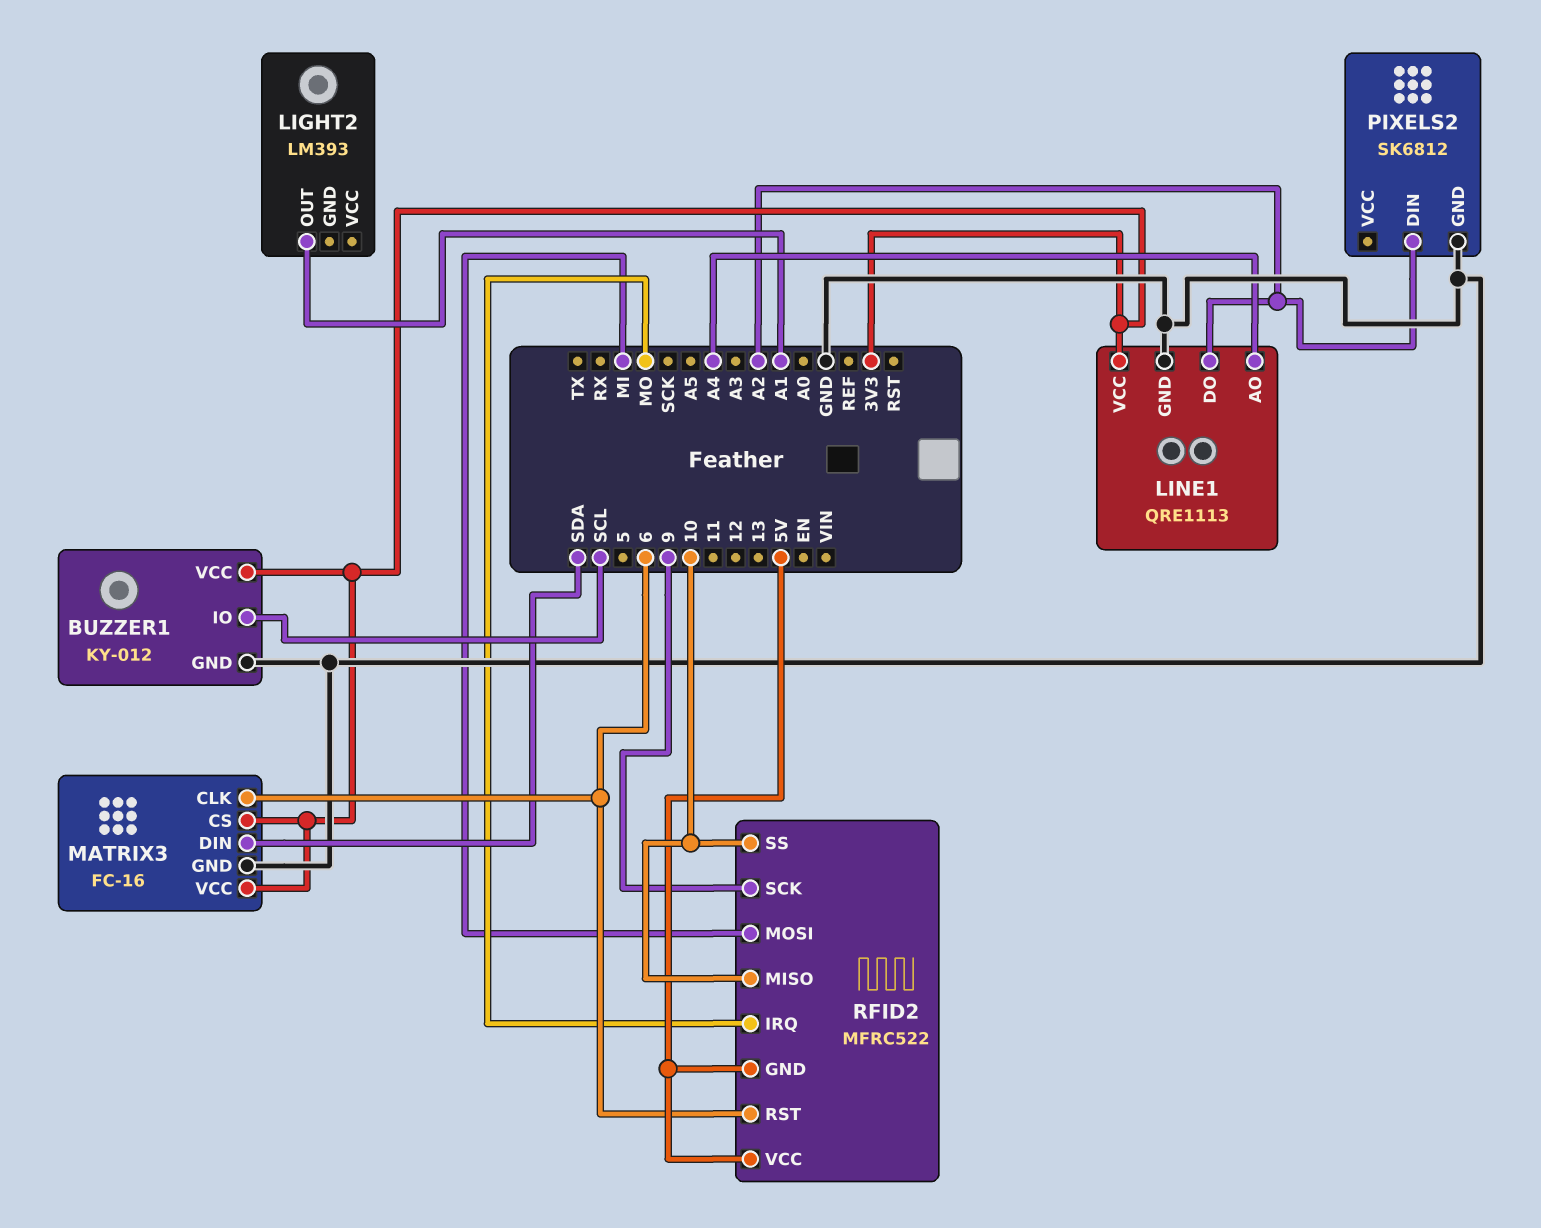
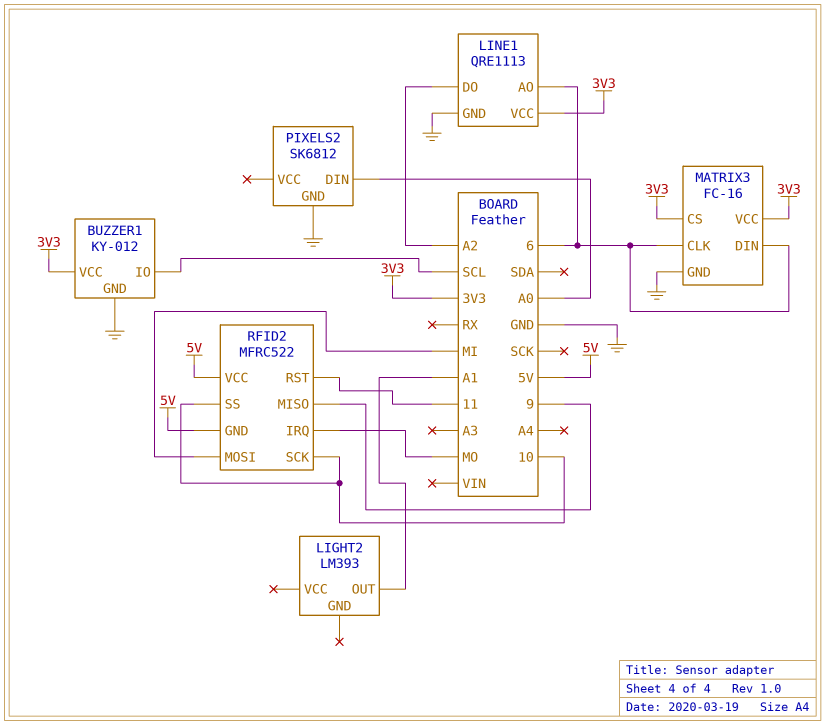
LINE1 pin AO: A4 -> 6
MATRIX3 pin DIN: SDA -> 6
PIXELS2 pin DIN: A2 -> A0
RFID2 pin MISO: 10 -> 9
RFID2 pin RST: 6 -> 11
RFID2 pin SCK: 9 -> 10

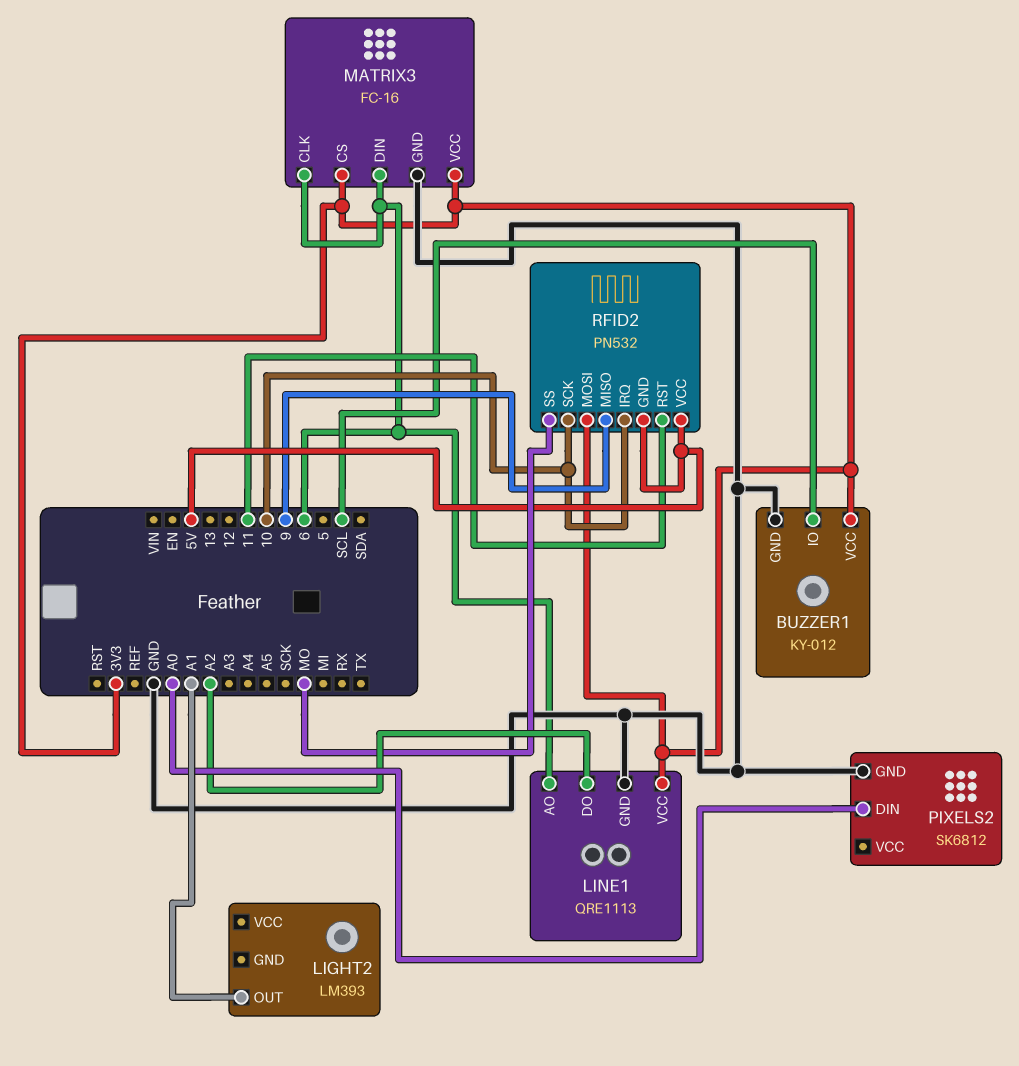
RFID2: MFRC522 -> PN532
RFID2 pin IRQ: MO -> 10
RFID2 pin MOSI: MI -> 3V3
RFID2 pin SS: 10 -> MO

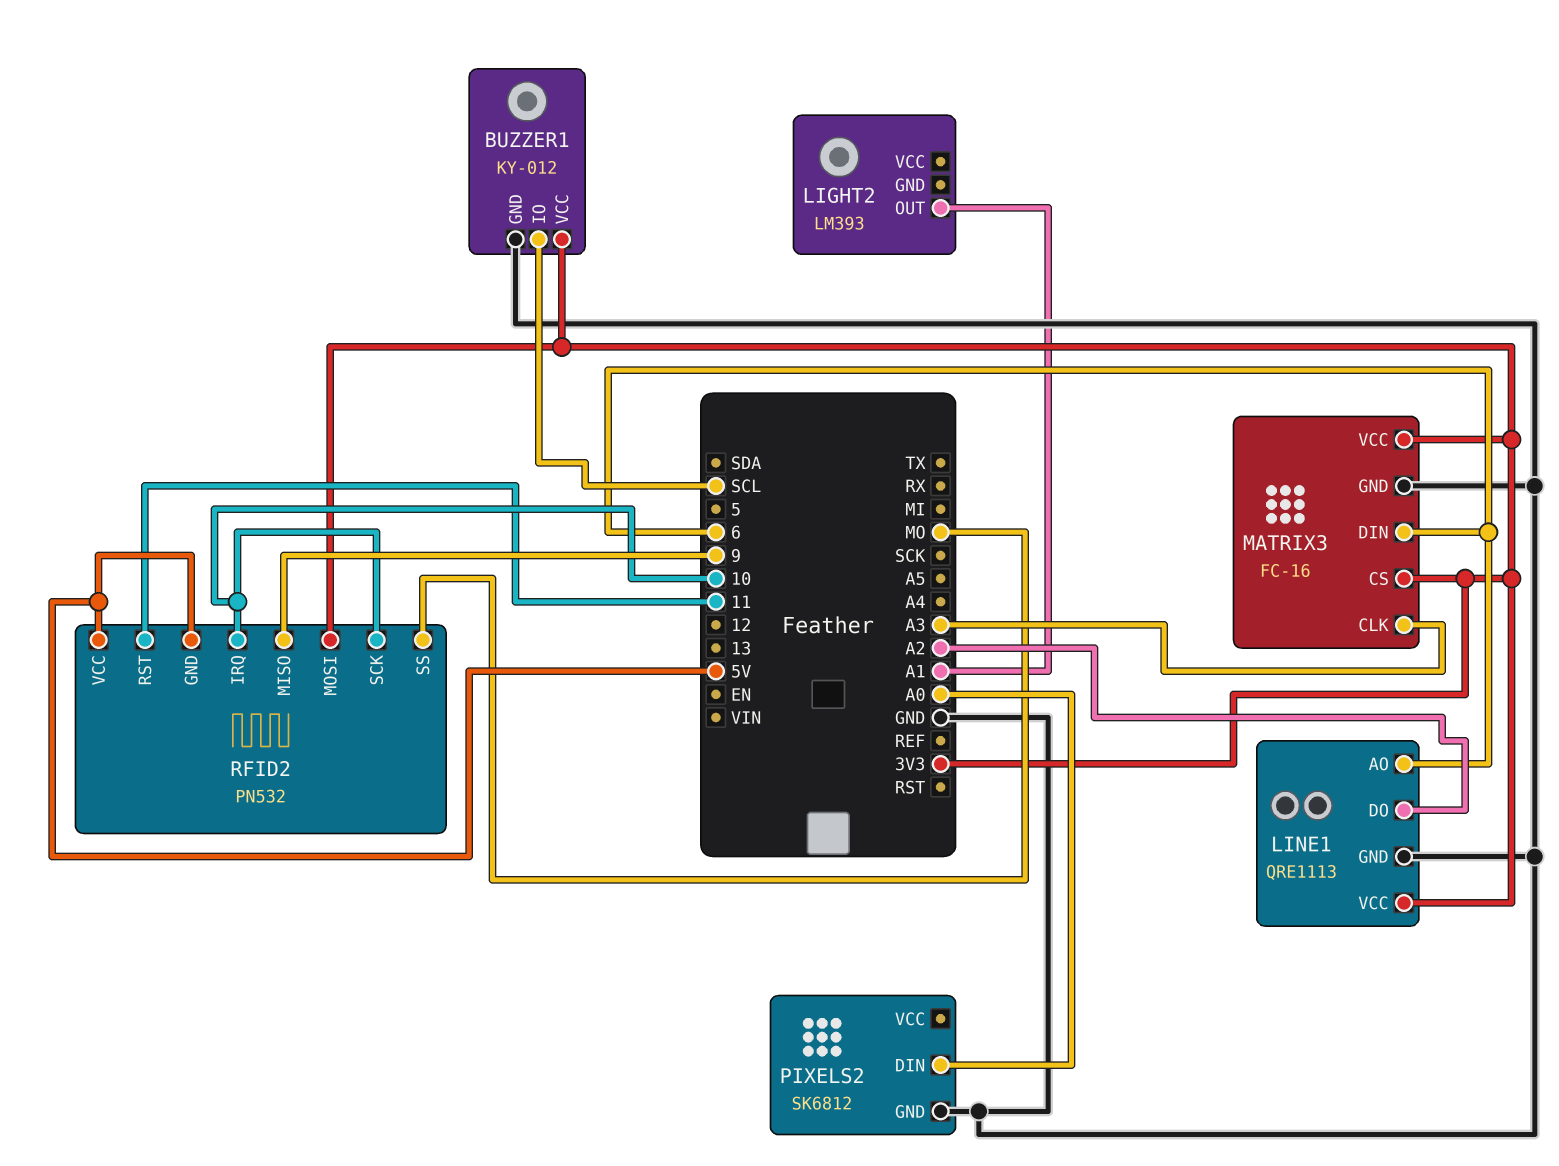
MATRIX3 pin CLK: 6 -> A3

